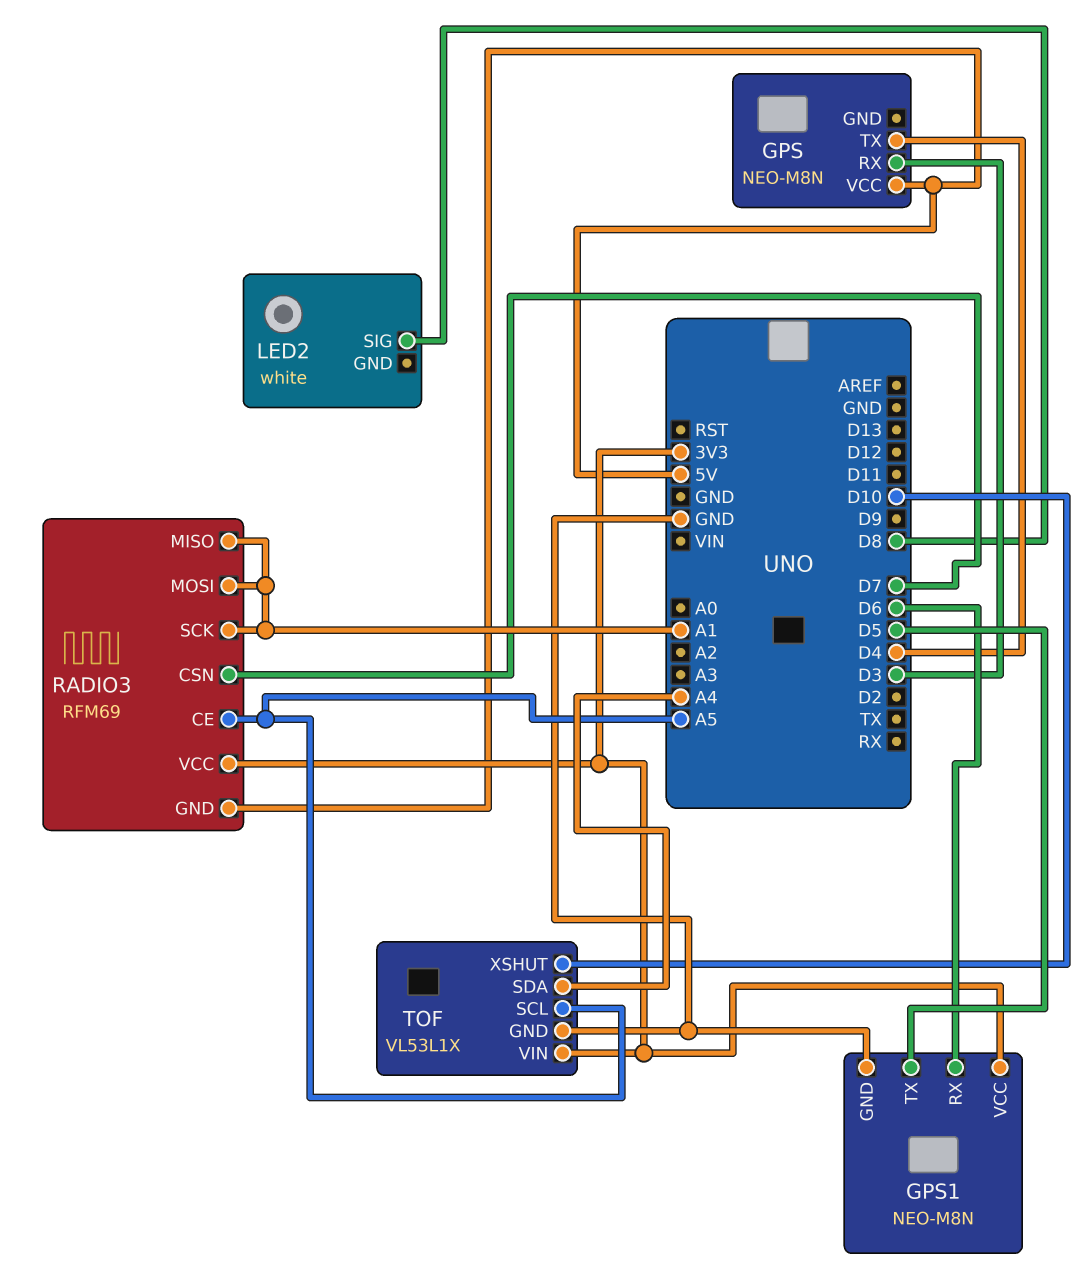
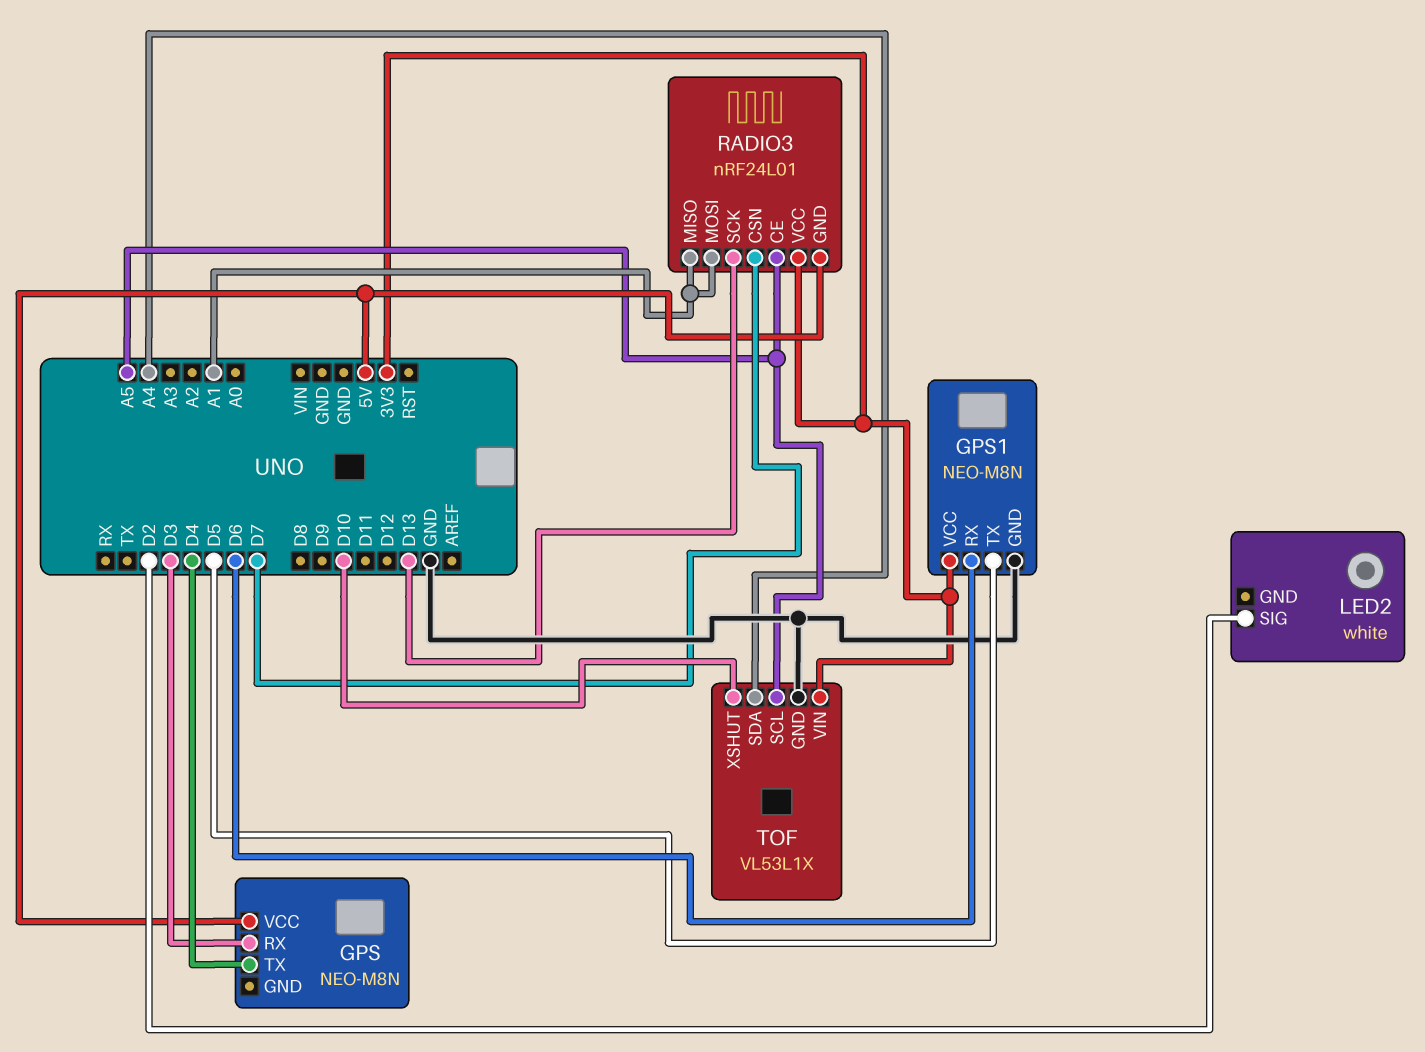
LED2 pin SIG: D8 -> D2
RADIO3: RFM69 -> nRF24L01
RADIO3 pin SCK: A1 -> D13

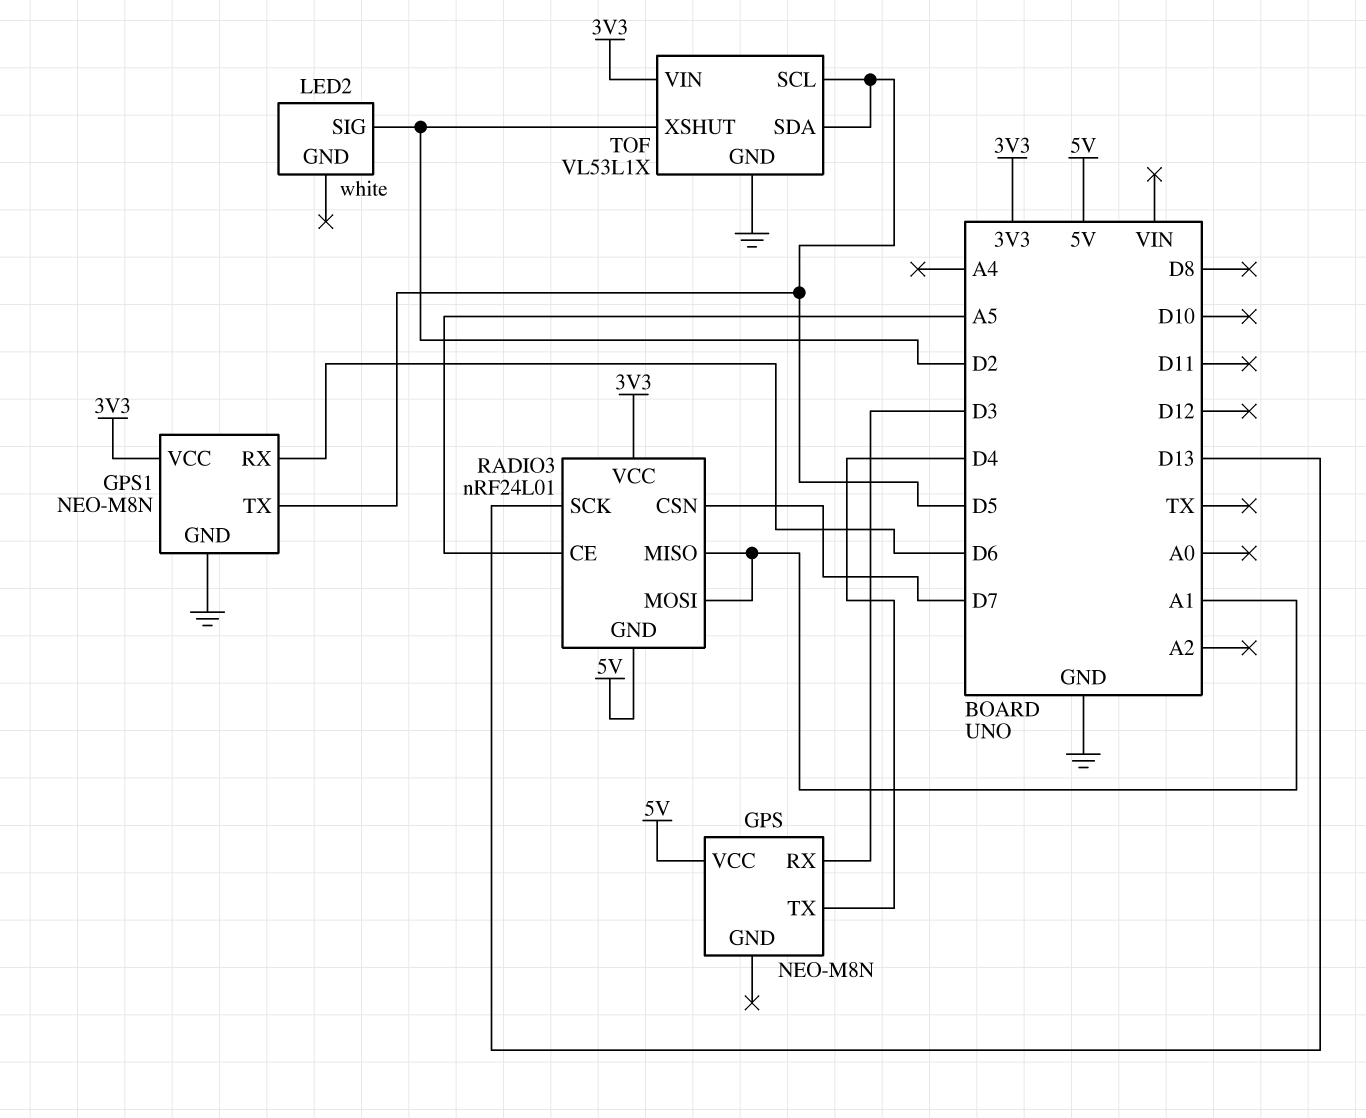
TOF pin SCL: A5 -> D5
TOF pin SDA: A4 -> D5
TOF pin XSHUT: D10 -> D2

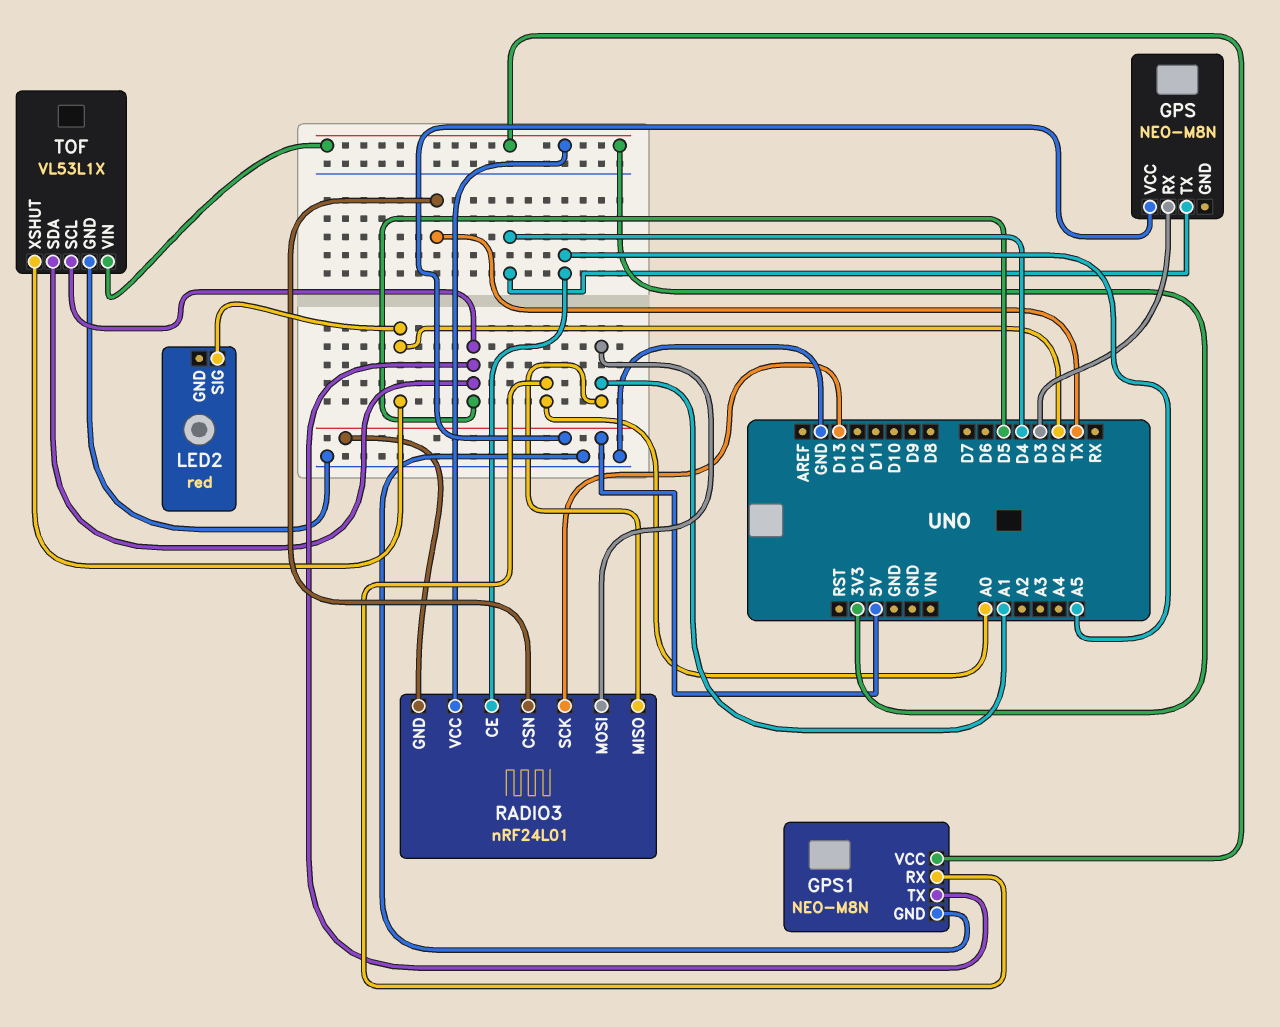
GPS1 pin RX: D6 -> A0
LED2: white -> red
RADIO3 pin CSN: D7 -> TX

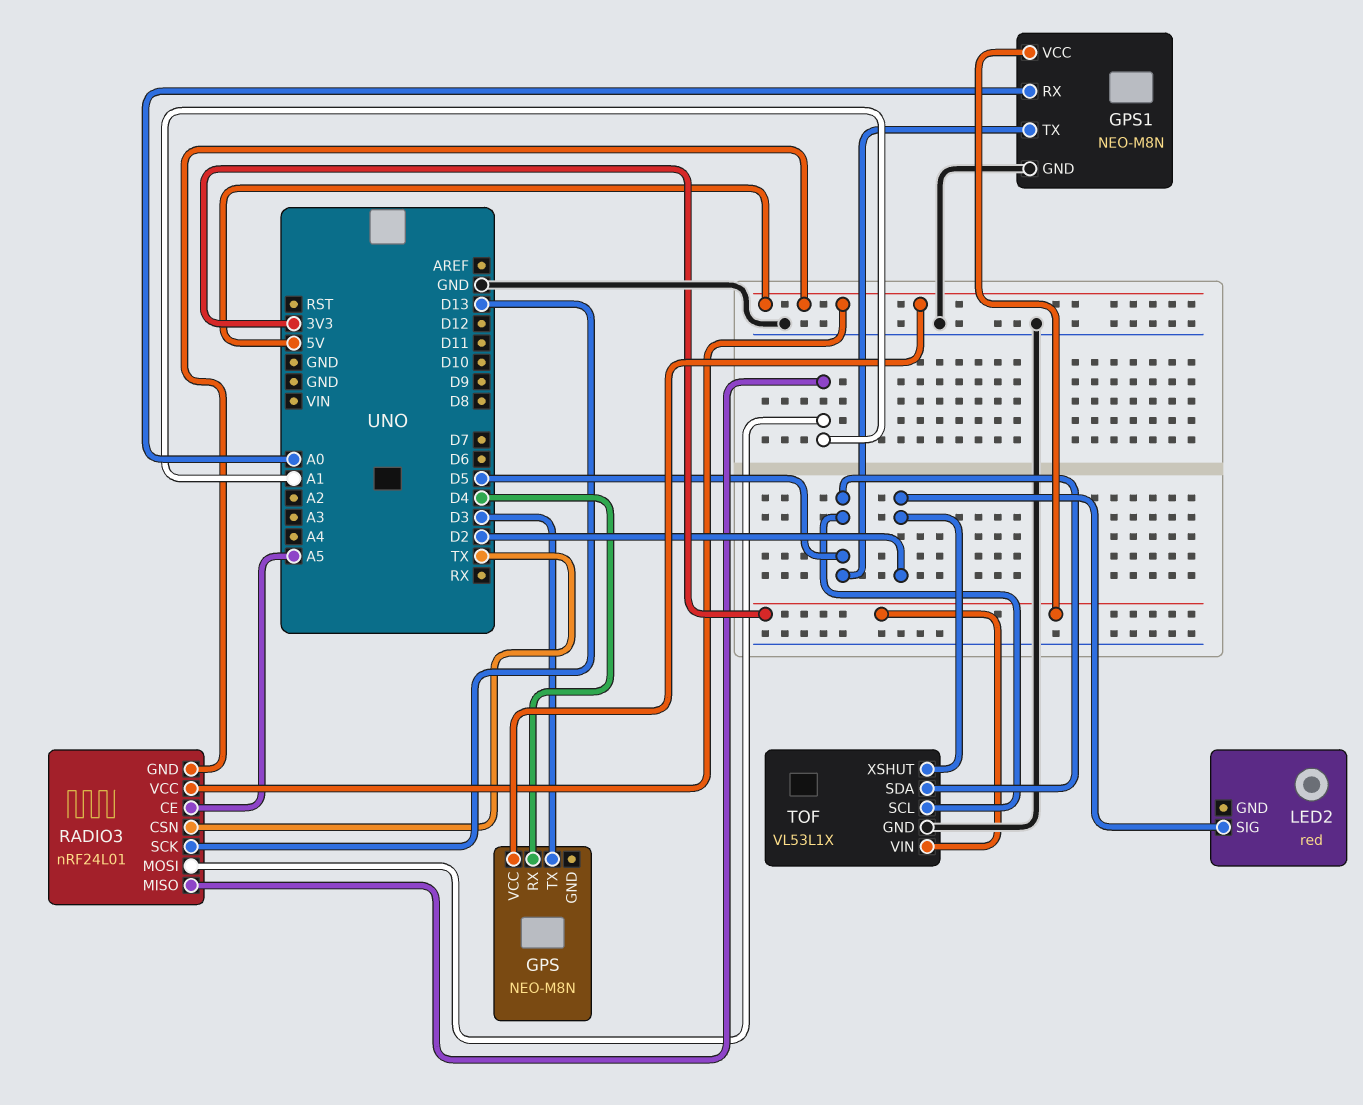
GPS pin RX: D3 -> D4
GPS pin TX: D4 -> D3
RADIO3 pin VCC: 3V3 -> 5V

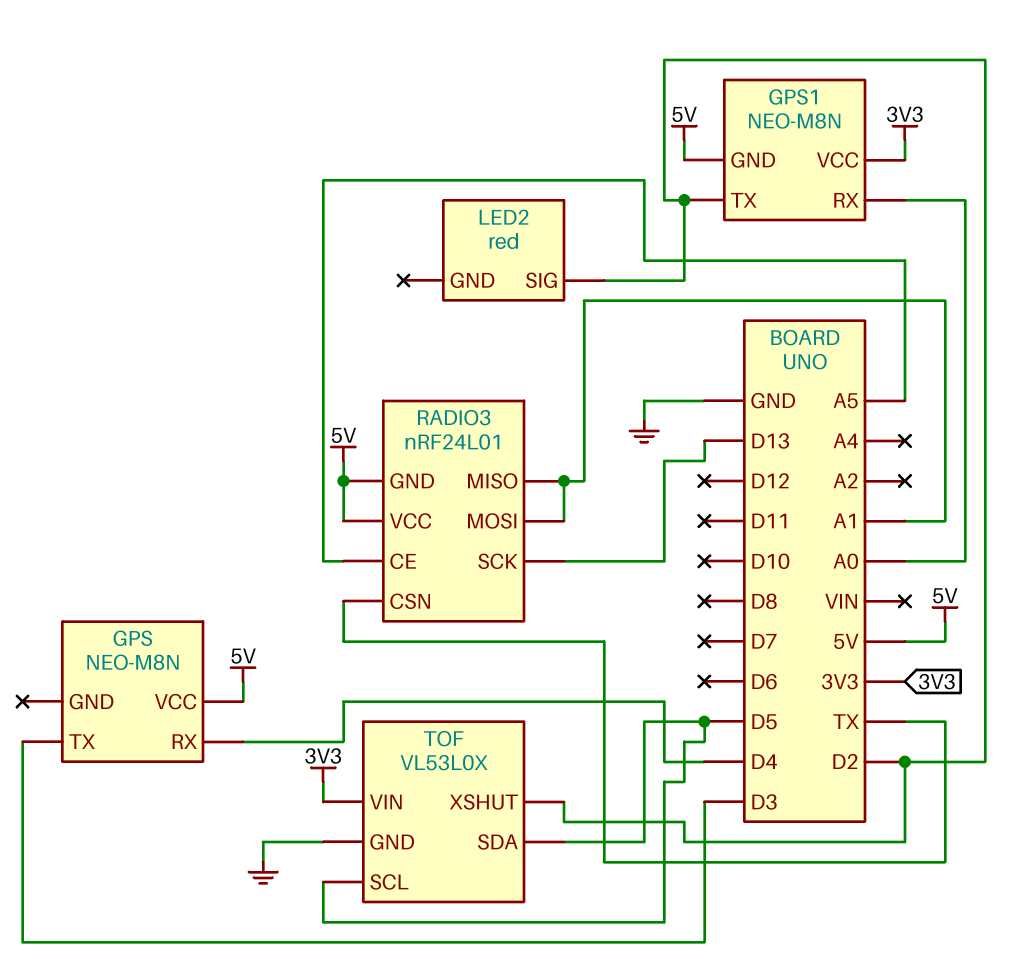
GPS1 pin GND: GND -> 5V
GPS1 pin TX: D5 -> D2
TOF: VL53L1X -> VL53L0X

